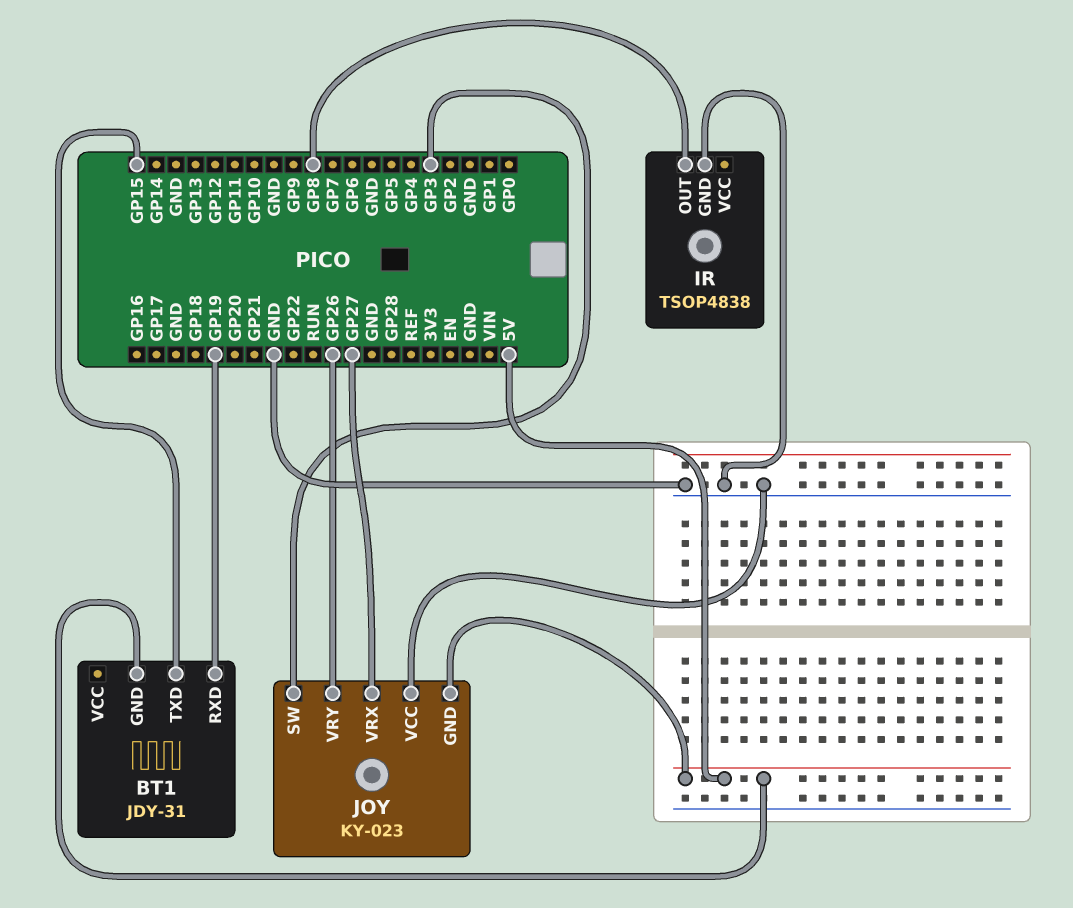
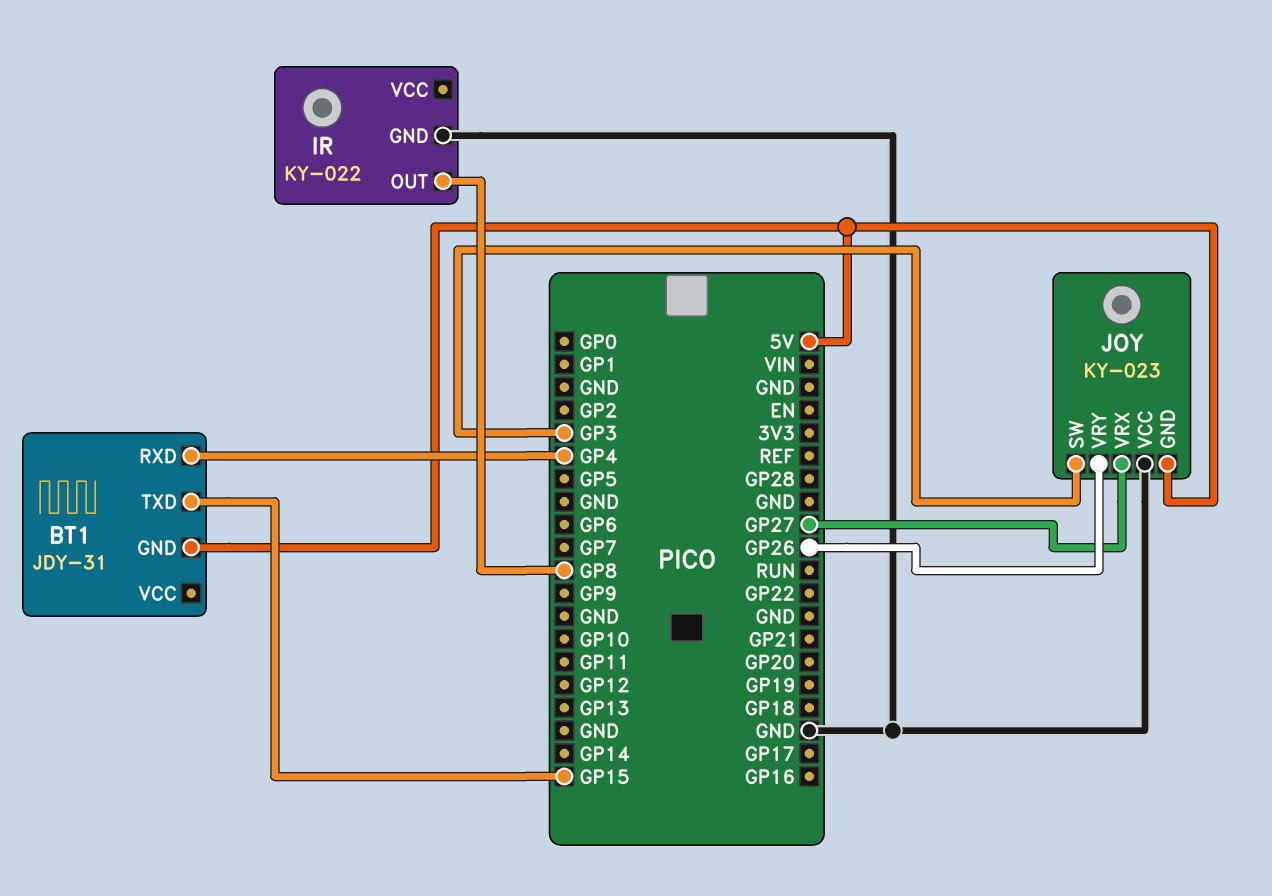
BT1 pin RXD: GP19 -> GP4
IR: TSOP4838 -> KY-022

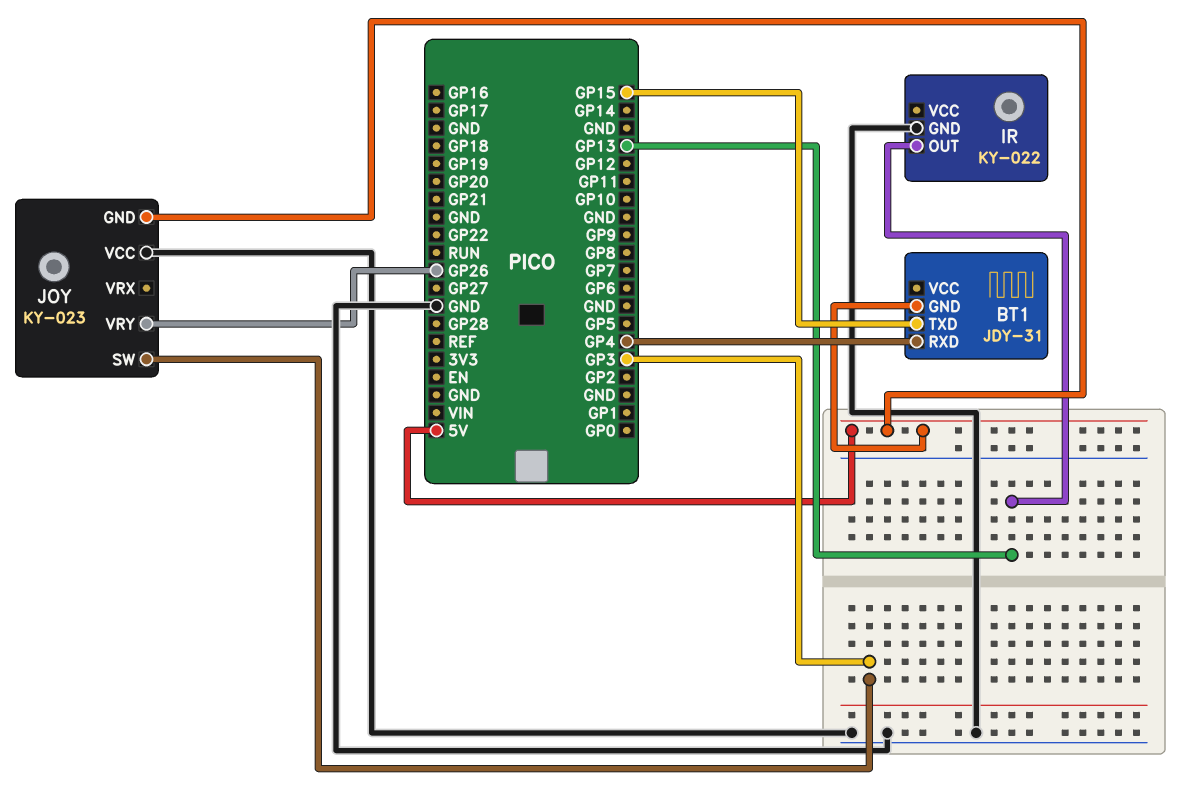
IR pin OUT: GP8 -> GP13
JOY pin VRX: GP27 -> none

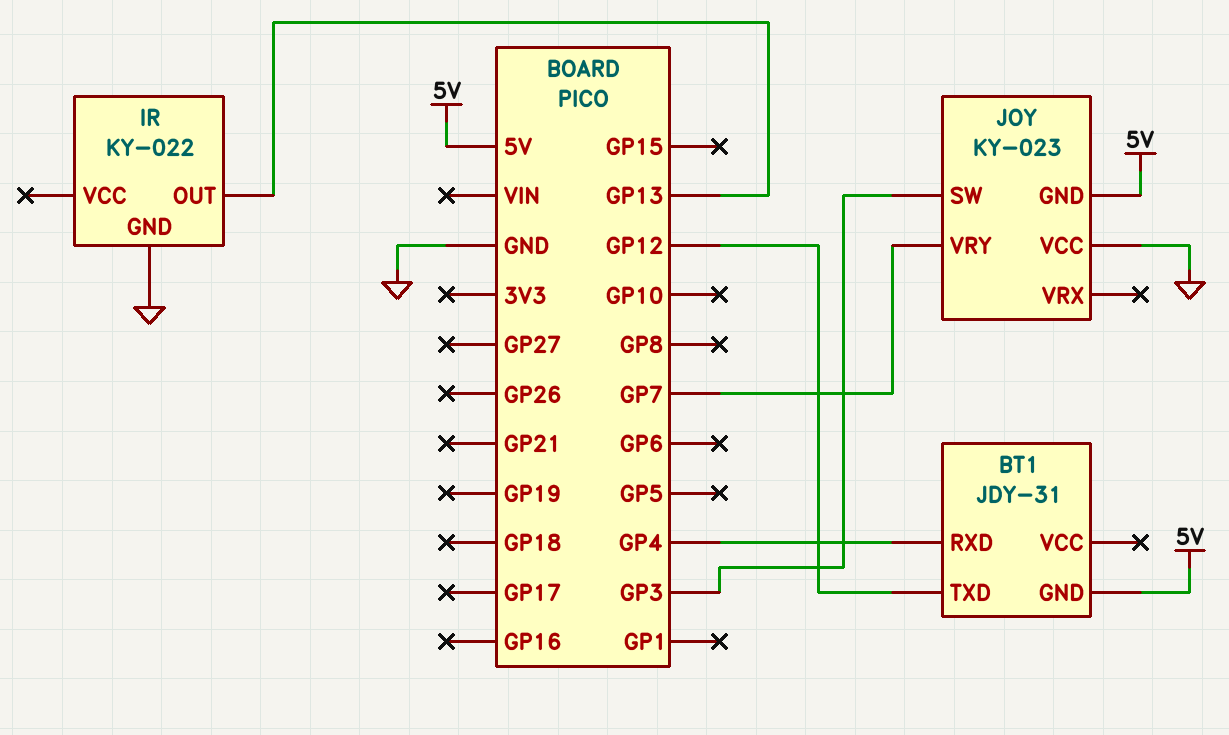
BT1 pin TXD: GP15 -> GP12
JOY pin VRY: GP26 -> GP7

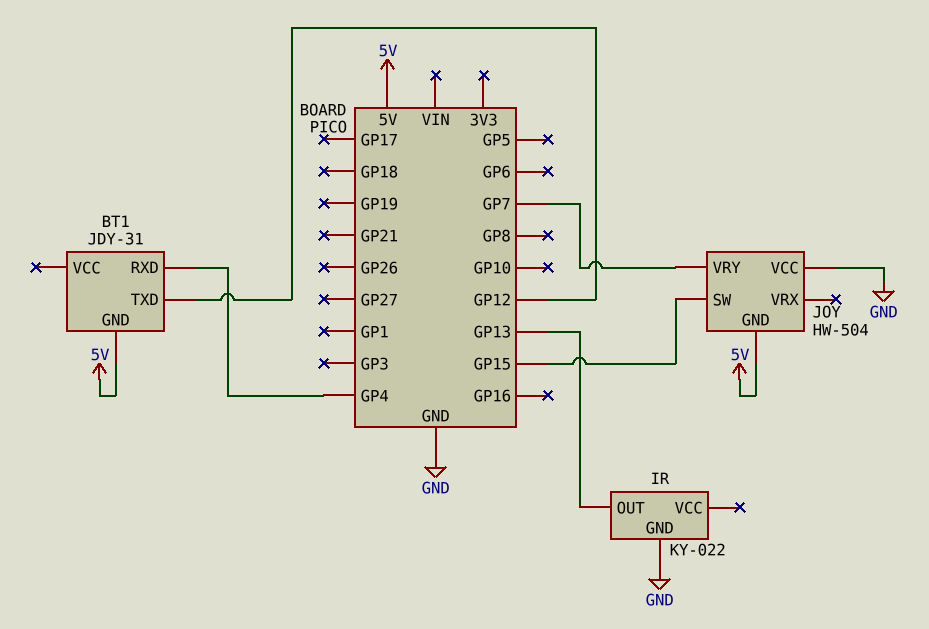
JOY: KY-023 -> HW-504
JOY pin SW: GP3 -> GP15

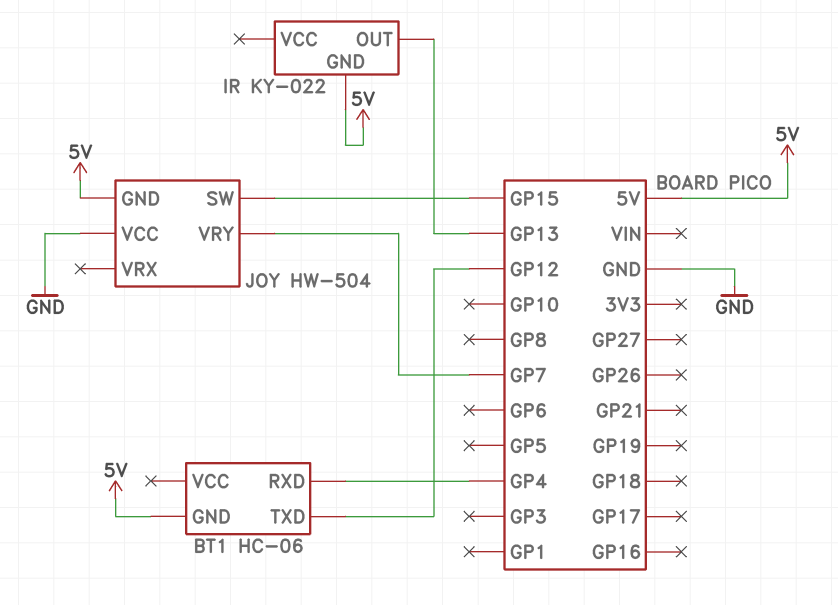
BT1: JDY-31 -> HC-06
IR pin GND: GND -> 5V

